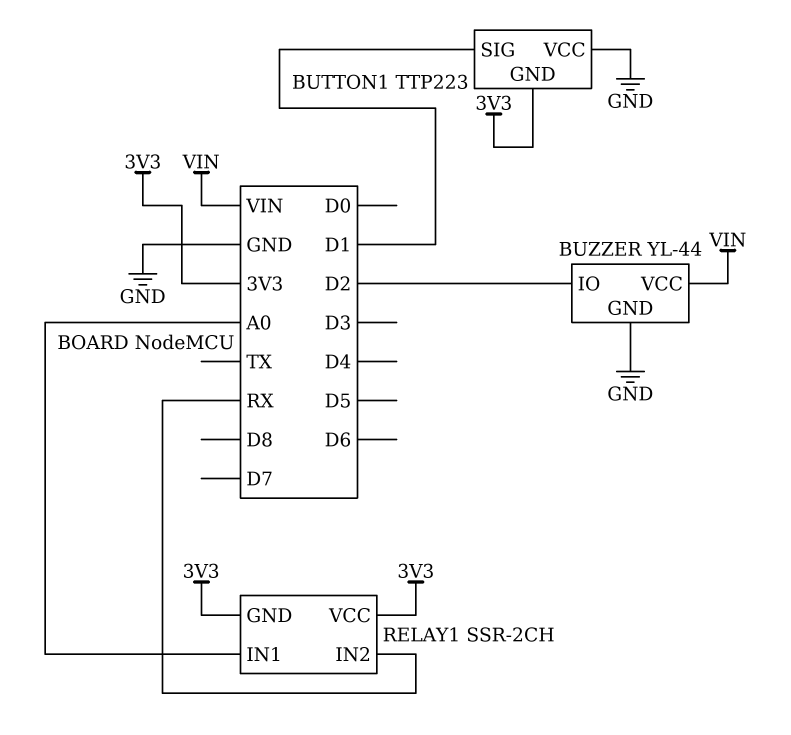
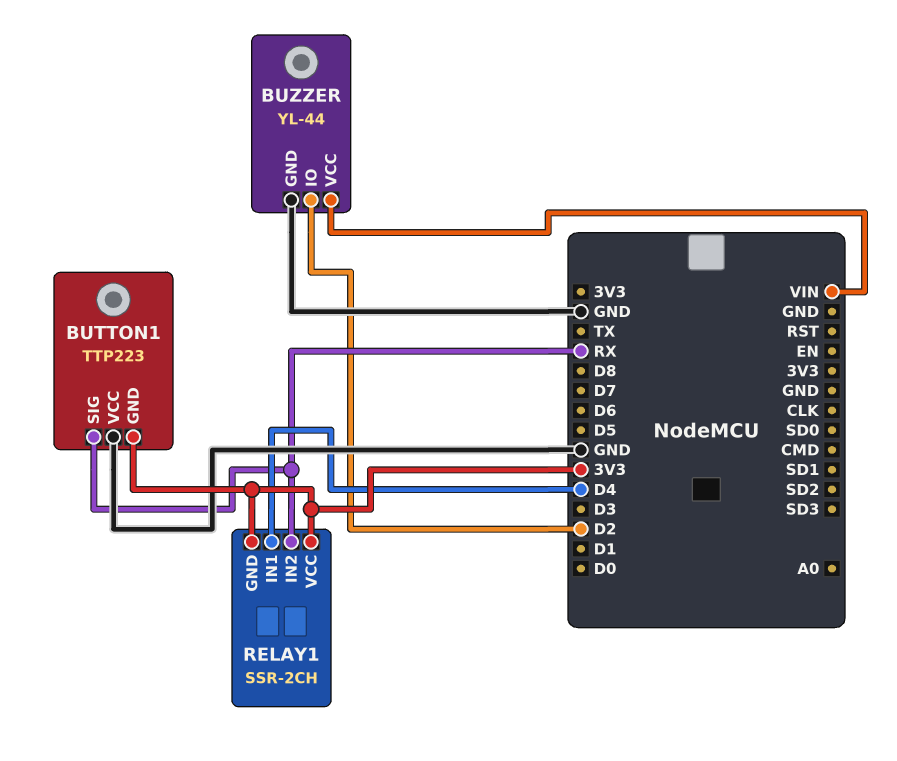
BUTTON1 pin SIG: D1 -> RX
RELAY1 pin IN1: A0 -> D4

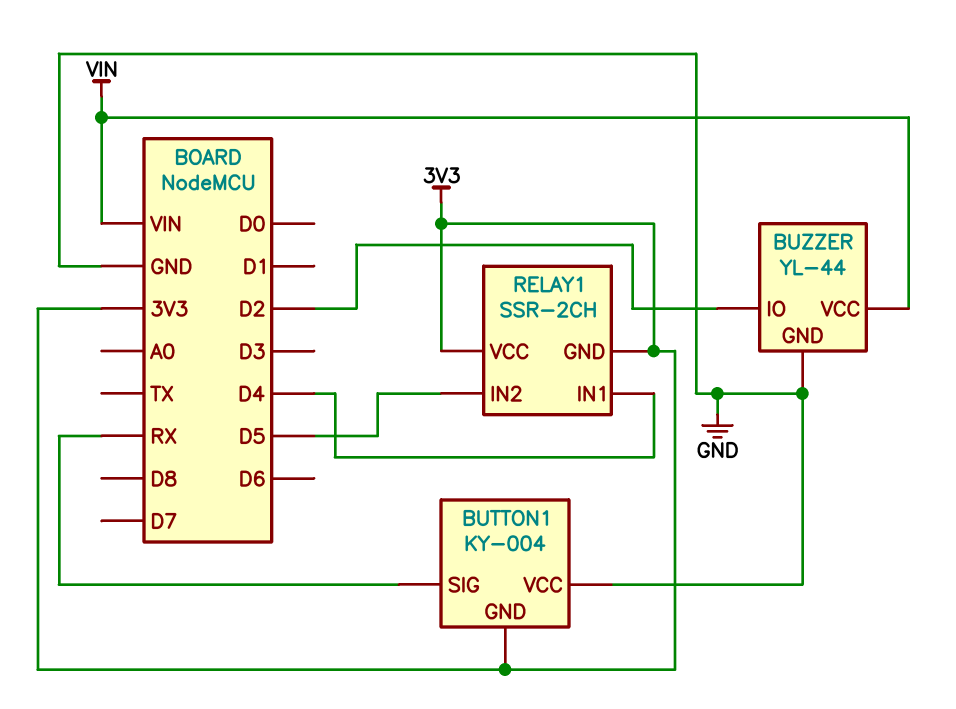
BUTTON1: TTP223 -> KY-004
RELAY1 pin IN2: RX -> D5

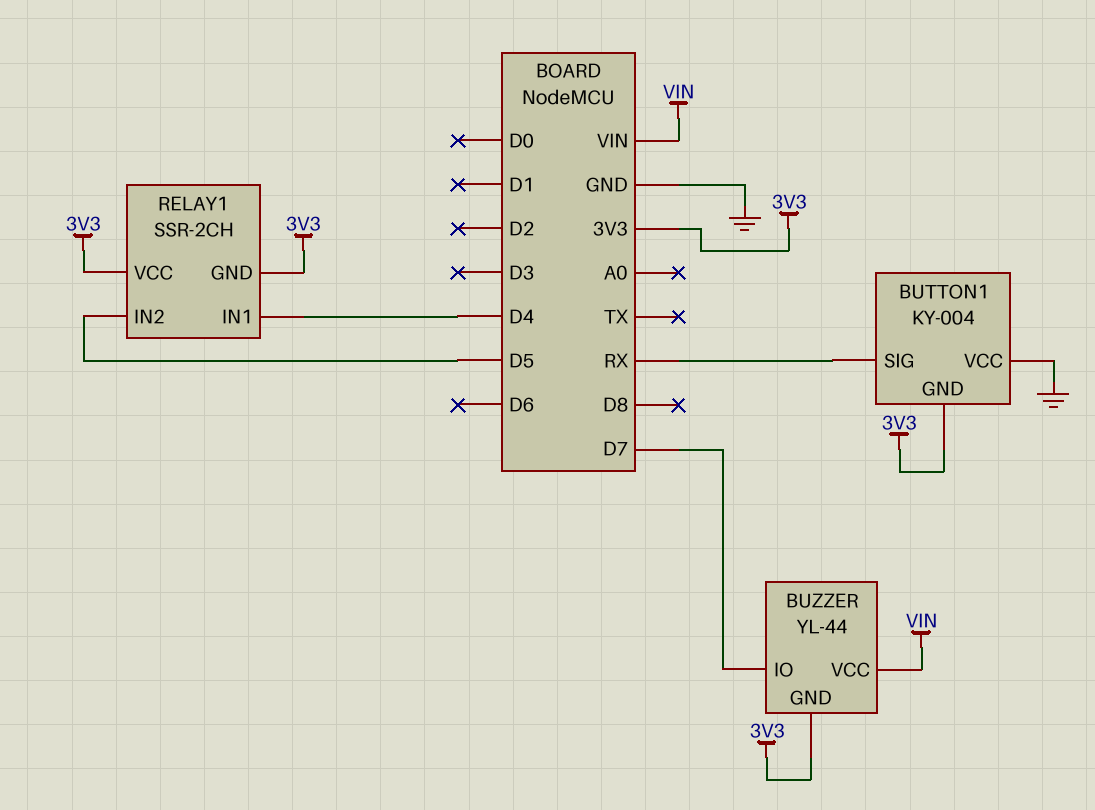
BUZZER pin GND: GND -> 3V3
BUZZER pin IO: D2 -> D7

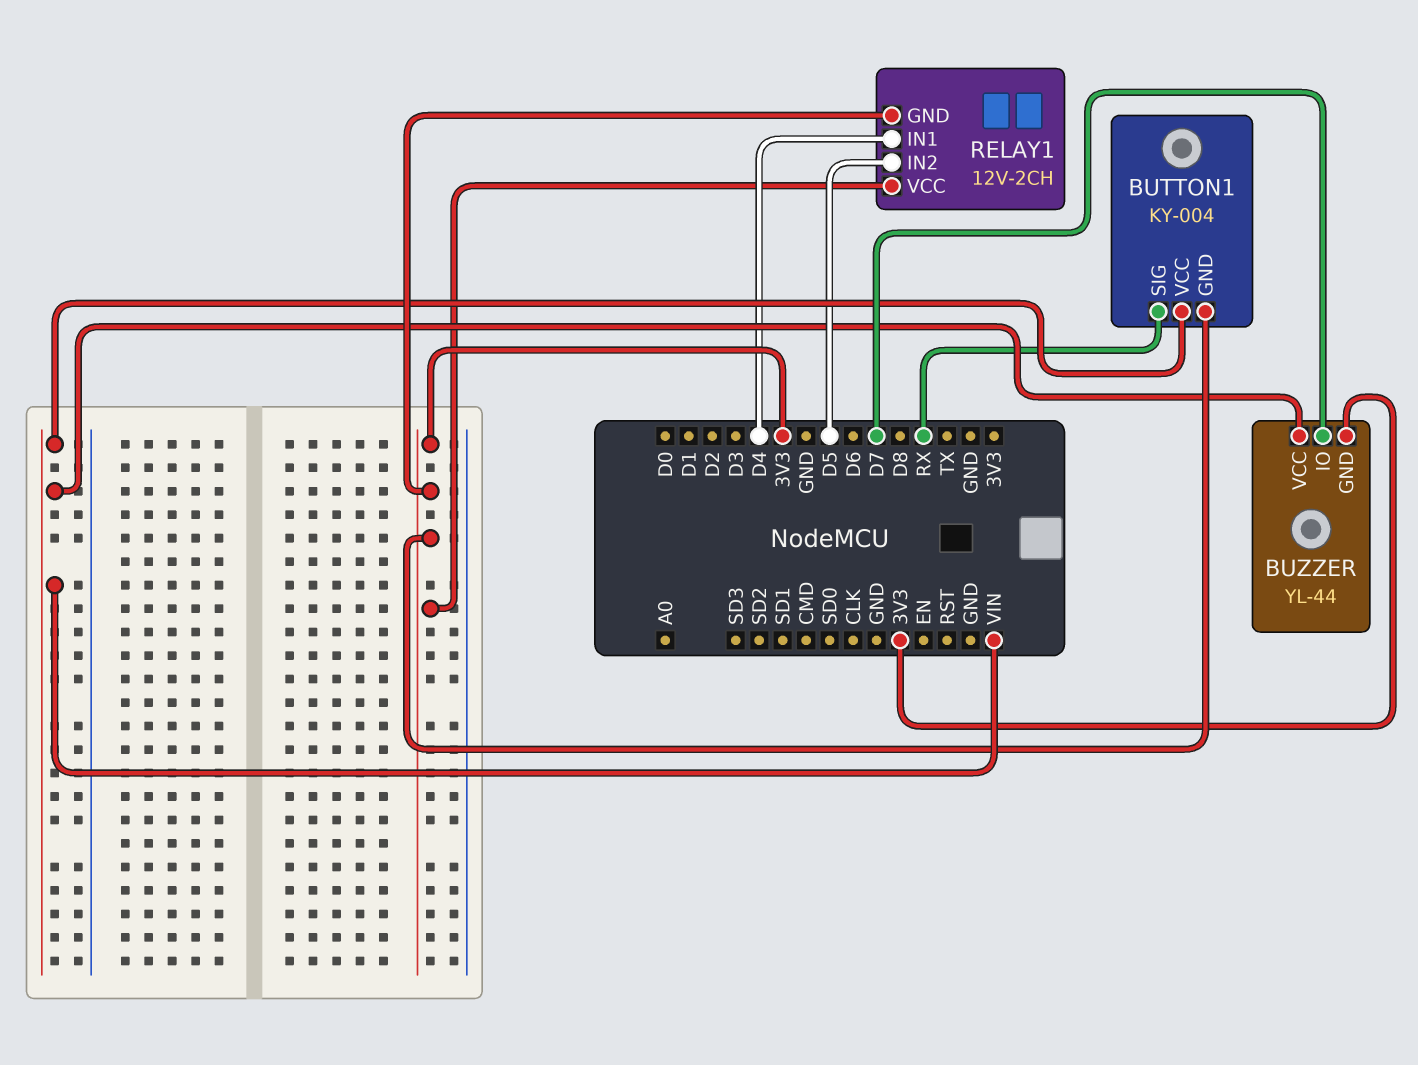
BUTTON1 pin VCC: GND -> VIN
RELAY1: SSR-2CH -> 12V-2CH

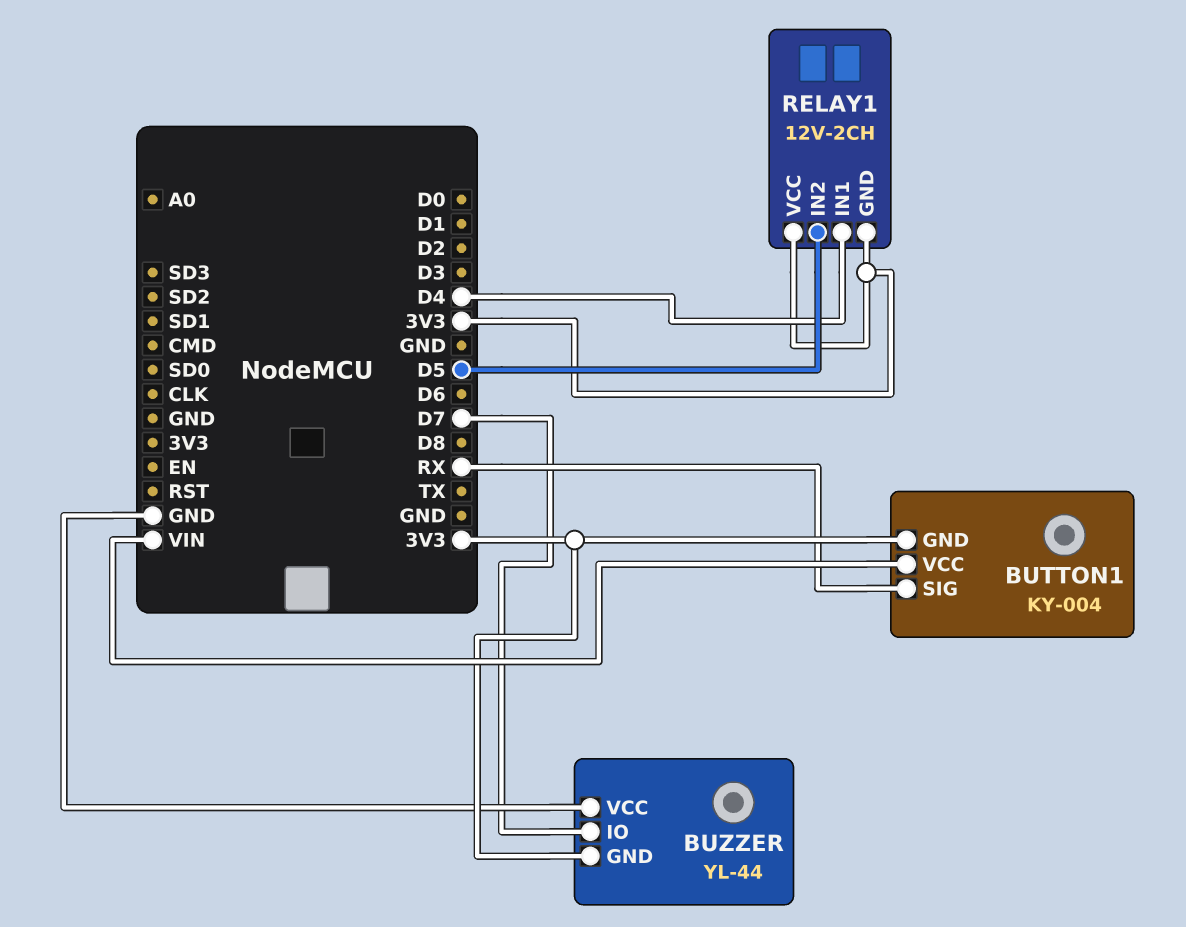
BUZZER pin VCC: VIN -> GND

